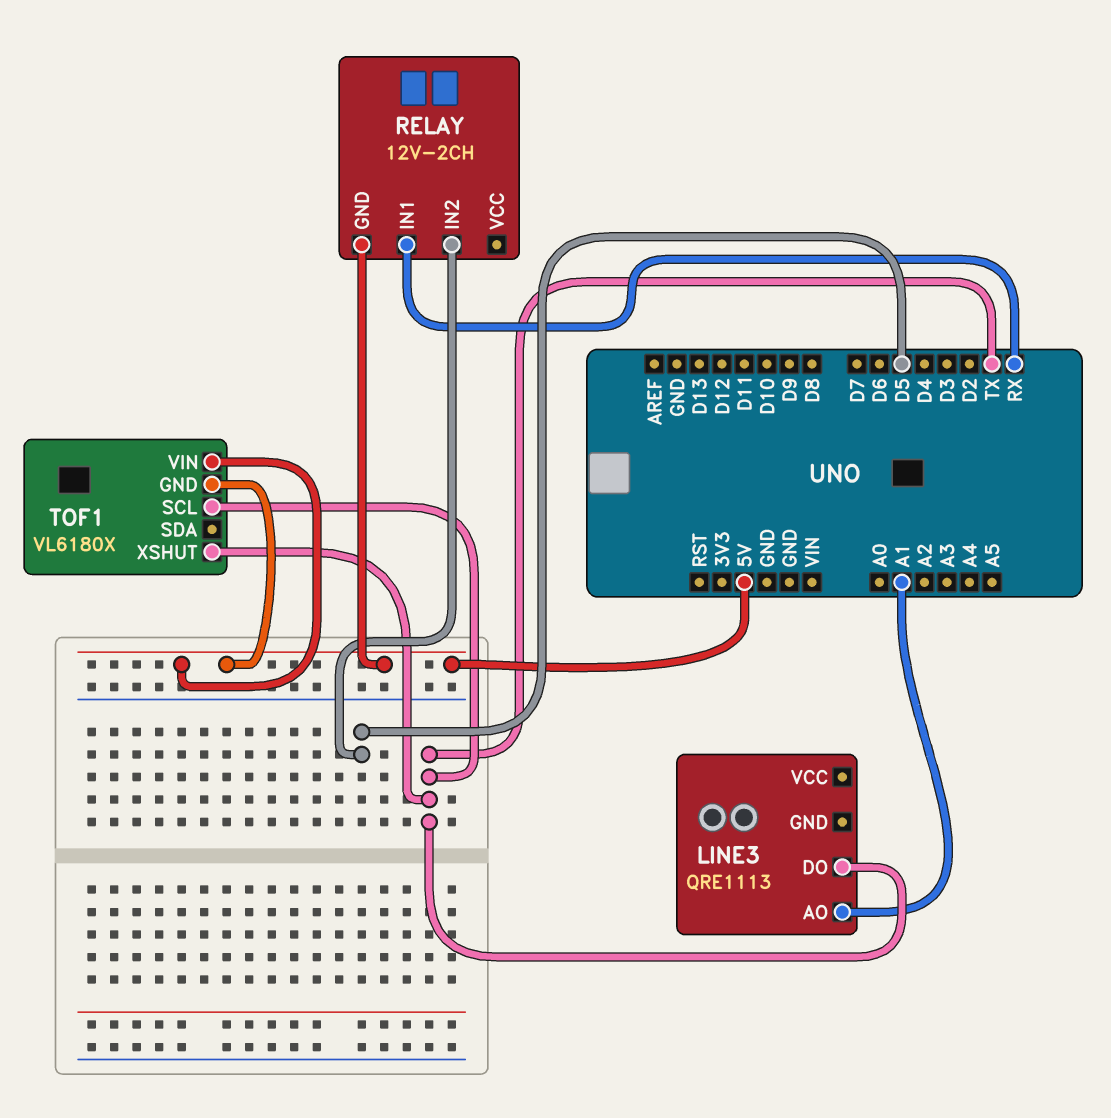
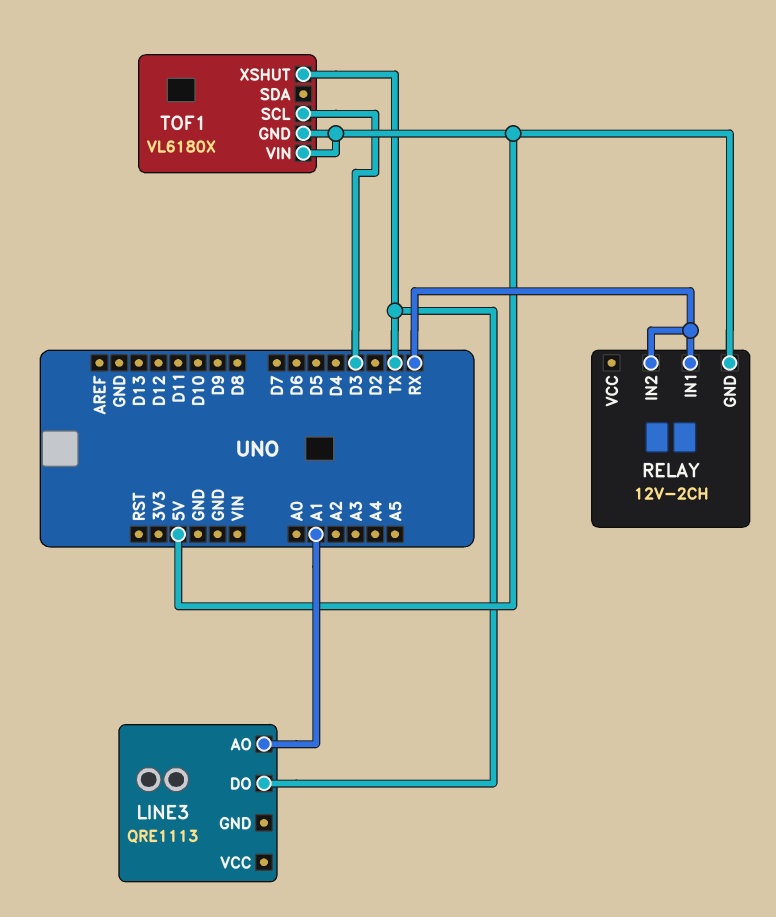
RELAY pin IN2: D5 -> RX
TOF1 pin SCL: TX -> D3

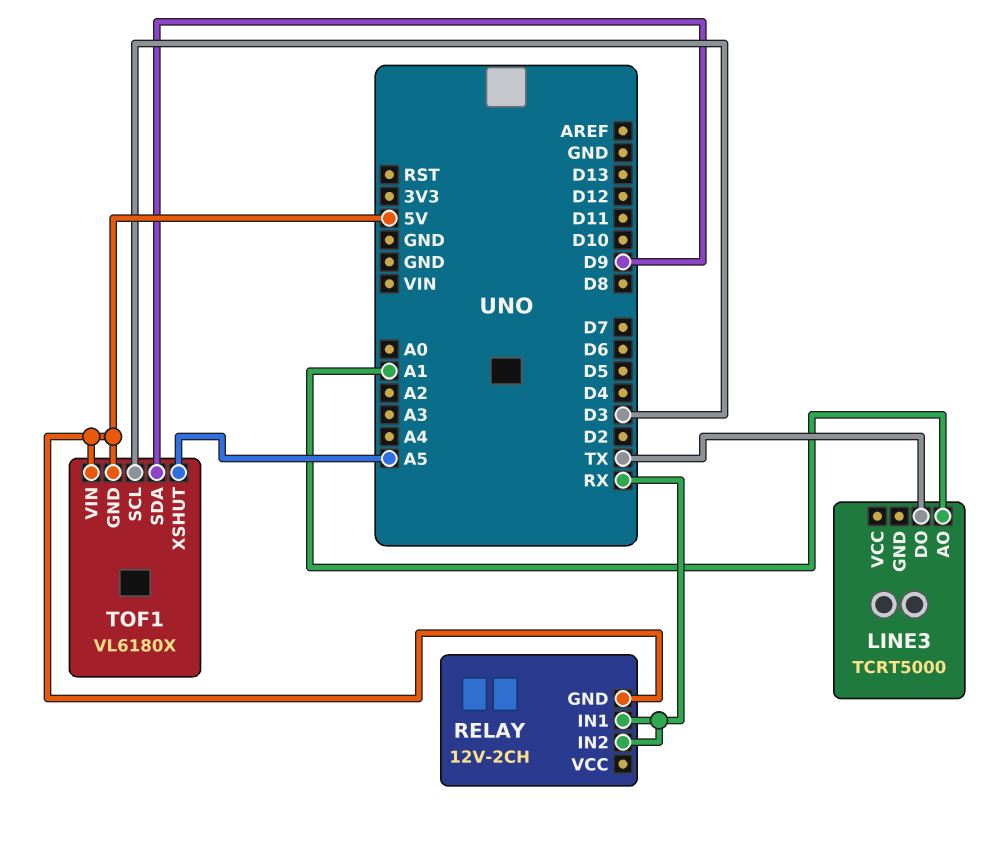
LINE3: QRE1113 -> TCRT5000
TOF1 pin SDA: none -> D9
TOF1 pin XSHUT: TX -> A5

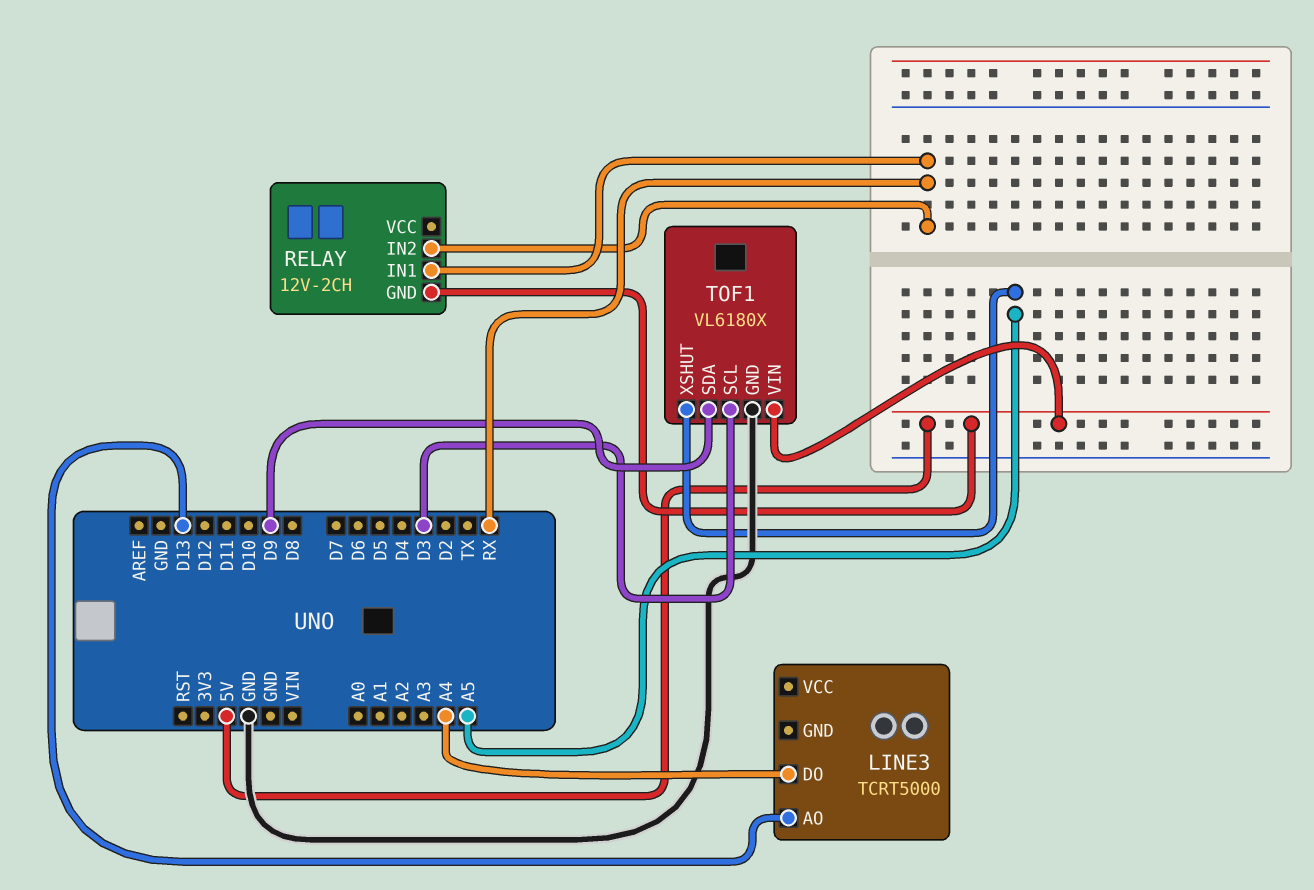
LINE3 pin AO: A1 -> D13
LINE3 pin DO: TX -> A4
TOF1 pin GND: 5V -> GND

